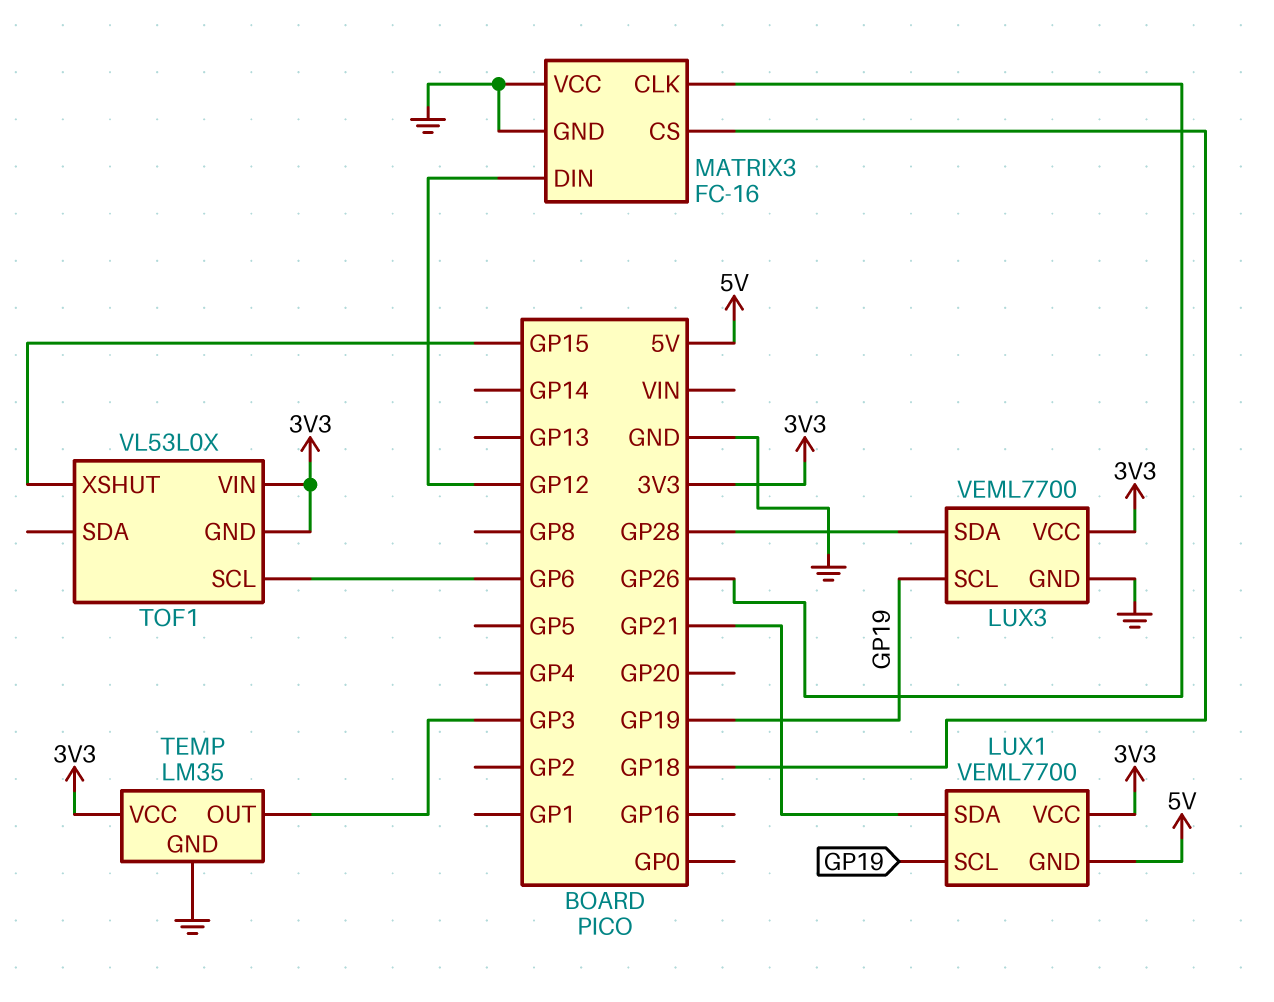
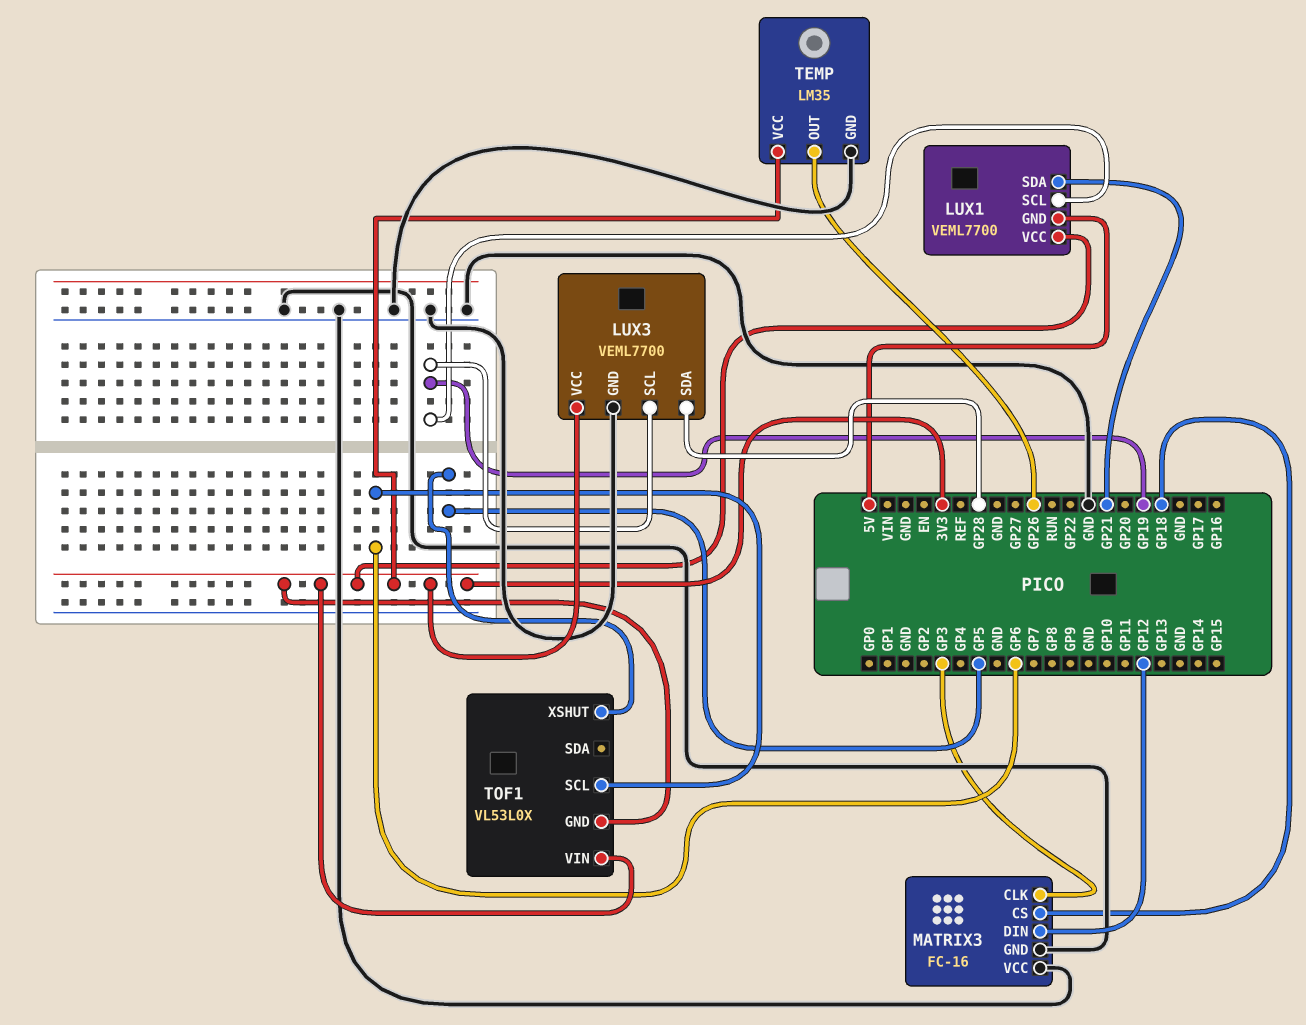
MATRIX3 pin CLK: GP26 -> GP3
TEMP pin OUT: GP3 -> GP26
TOF1 pin XSHUT: GP15 -> GP5

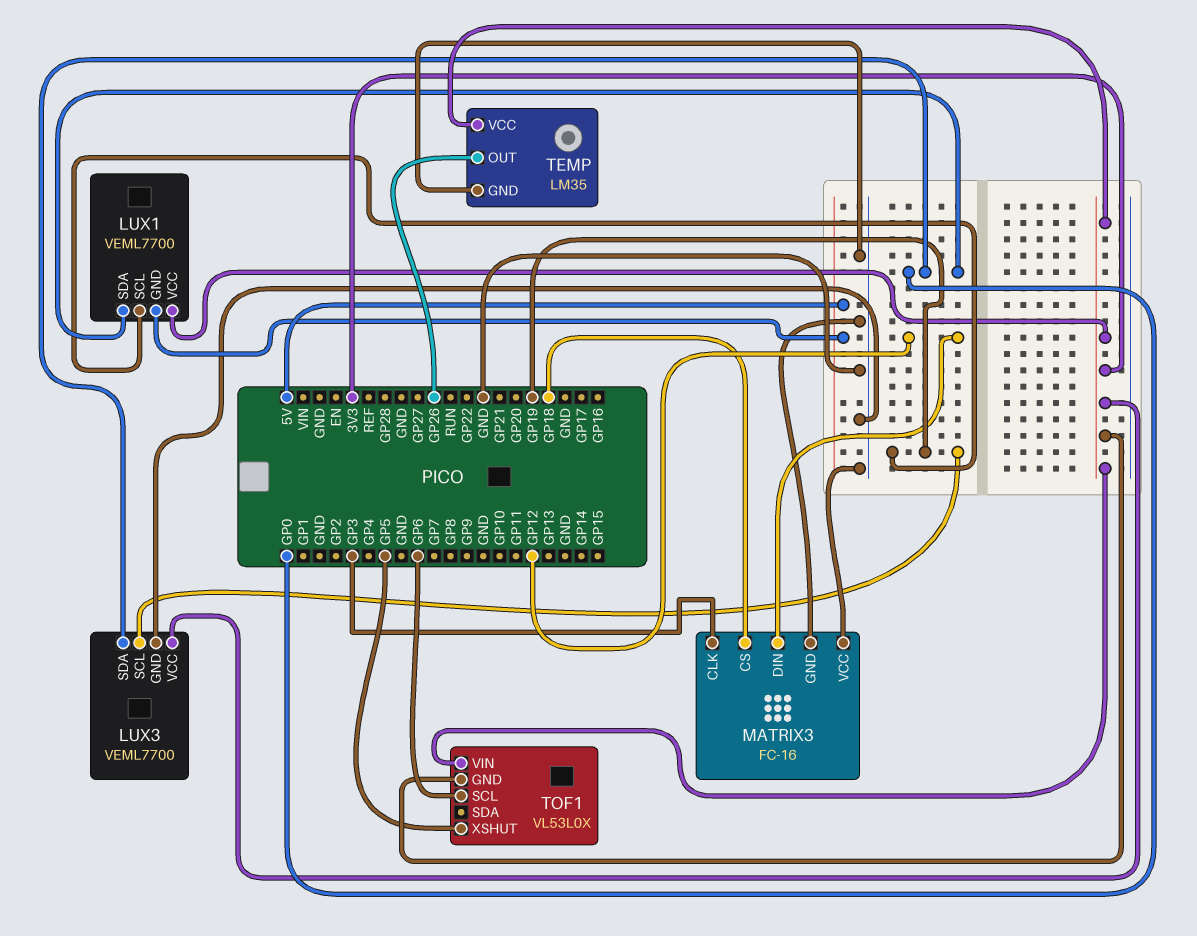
LUX1 pin SDA: GP21 -> GP0
LUX3 pin SDA: GP28 -> GP0

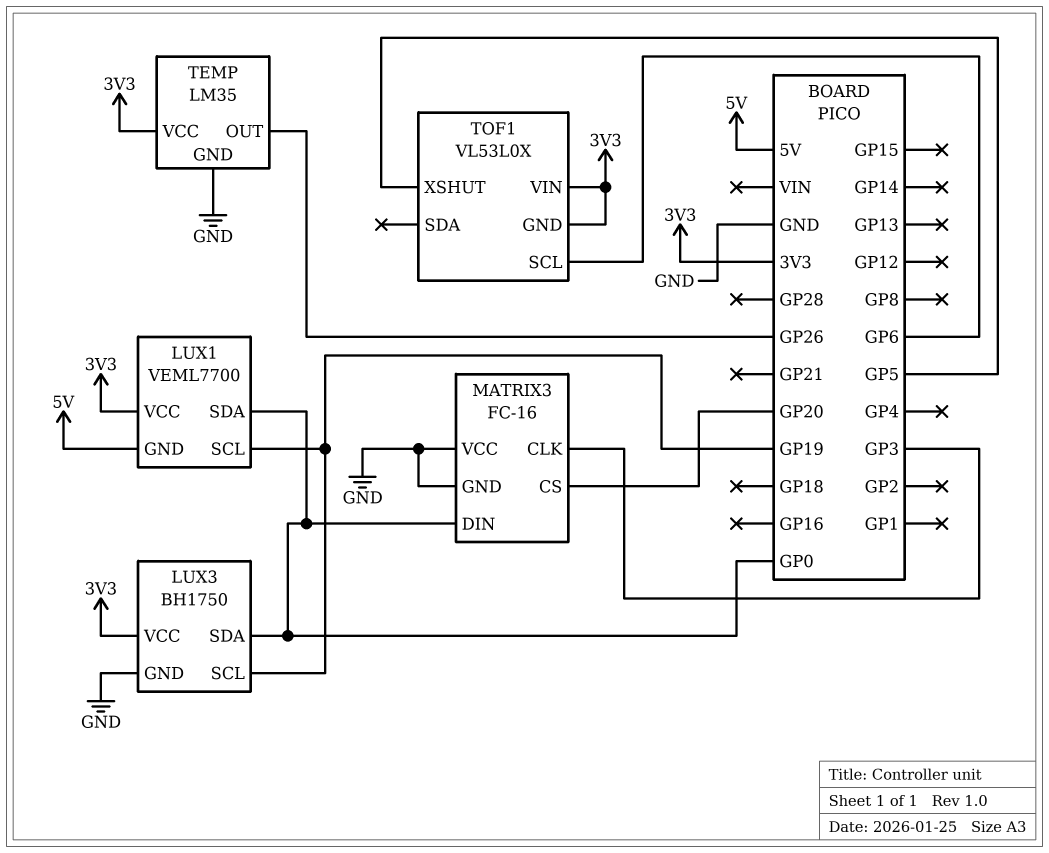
LUX3: VEML7700 -> BH1750
MATRIX3 pin CS: GP18 -> GP20
MATRIX3 pin DIN: GP12 -> GP0

